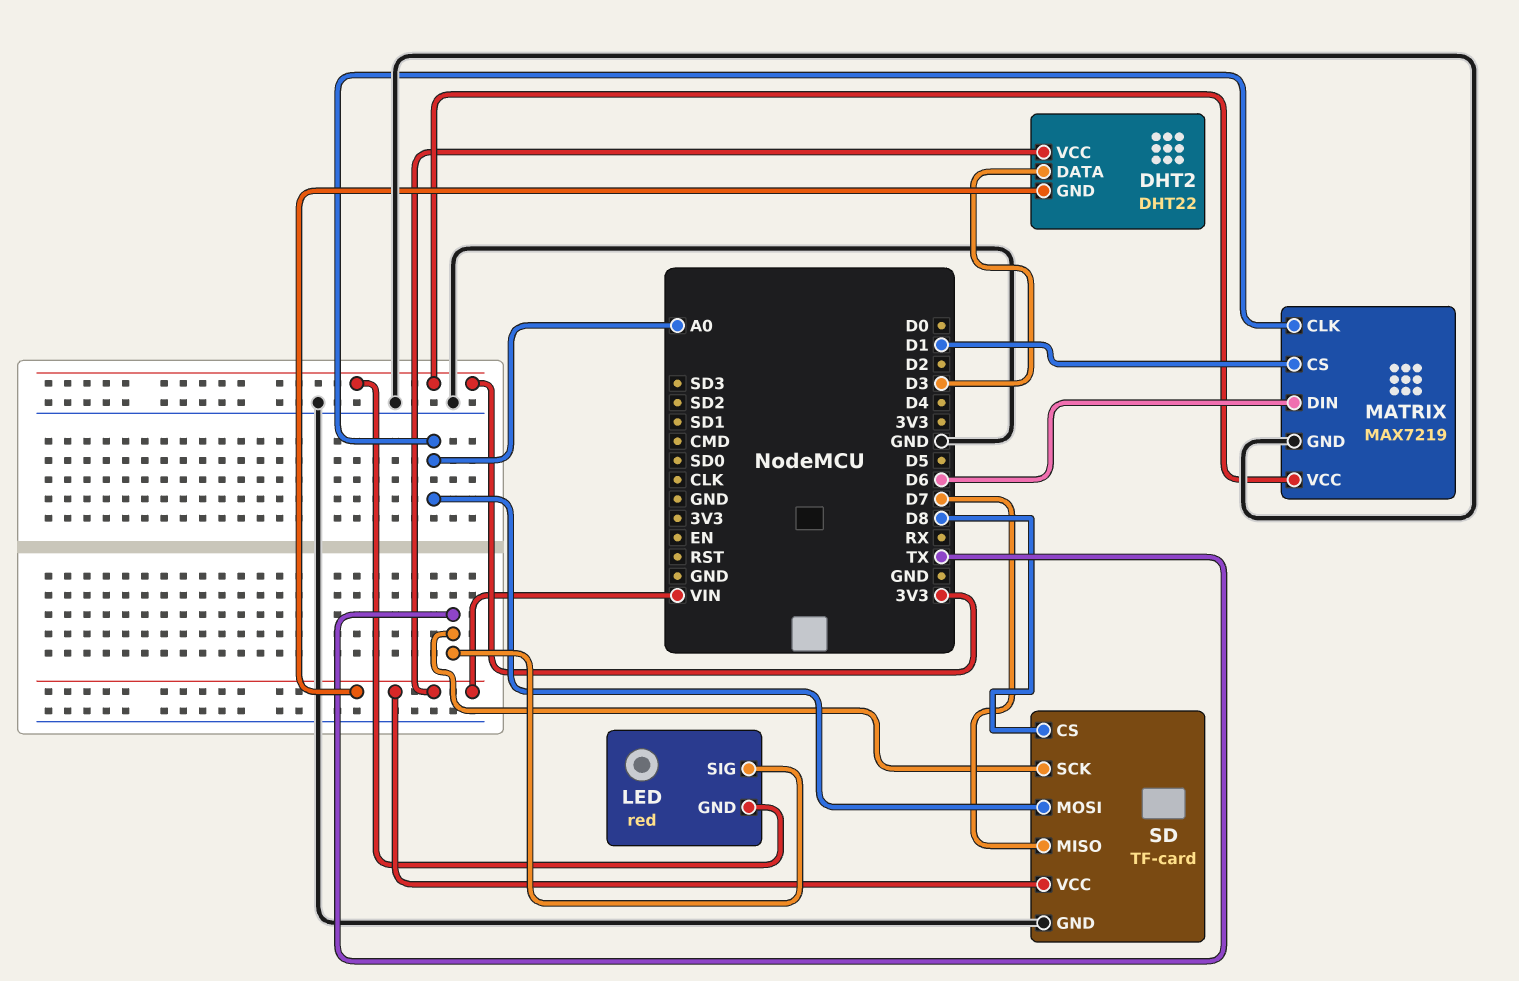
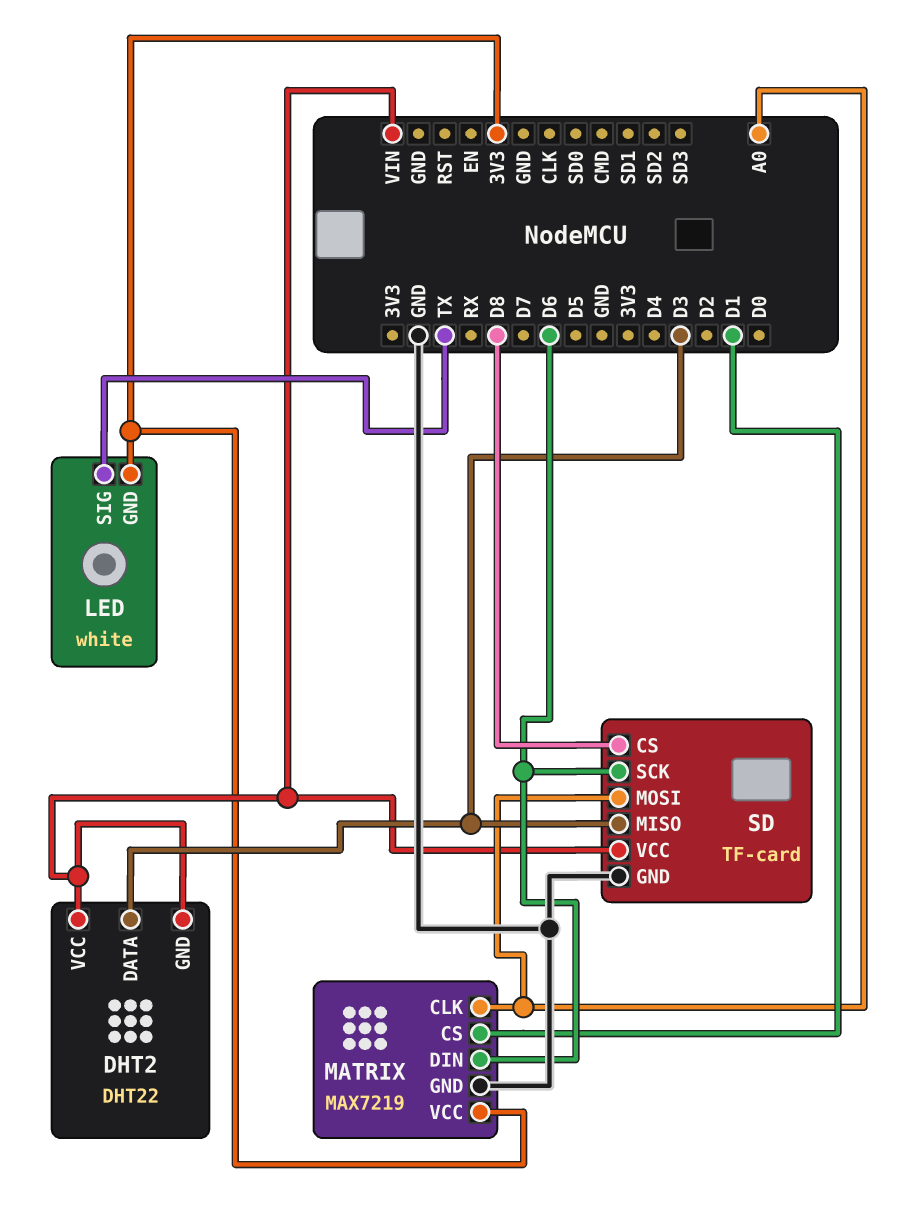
LED: red -> white
SD pin MISO: D7 -> D3
SD pin SCK: TX -> D6

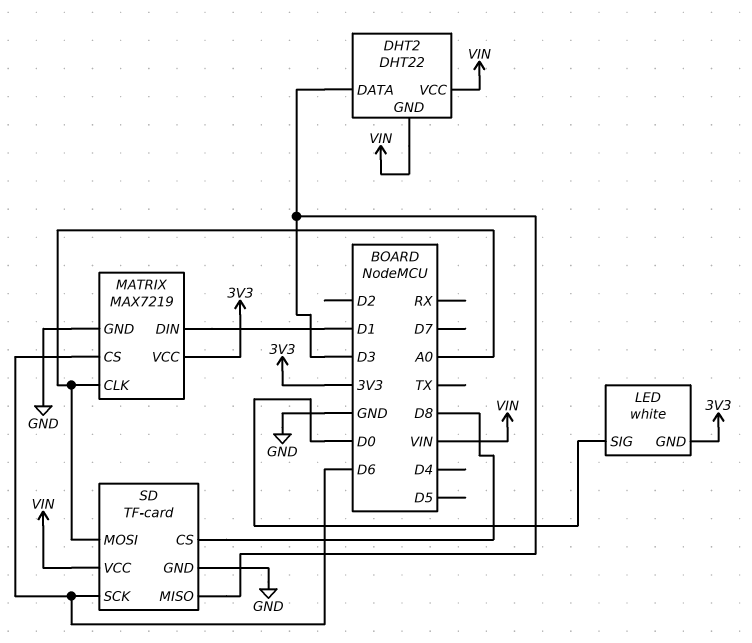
LED pin SIG: TX -> D0
MATRIX pin CS: D1 -> D6
MATRIX pin DIN: D6 -> D1

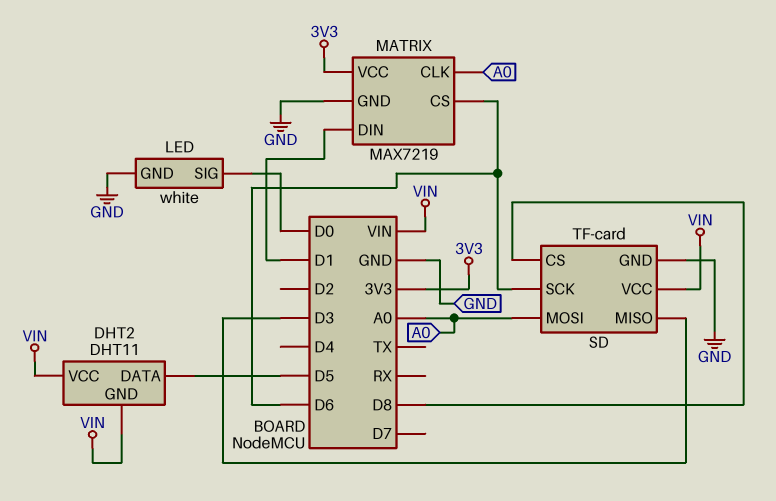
DHT2: DHT22 -> DHT11
DHT2 pin DATA: D3 -> D5
LED pin GND: 3V3 -> GND

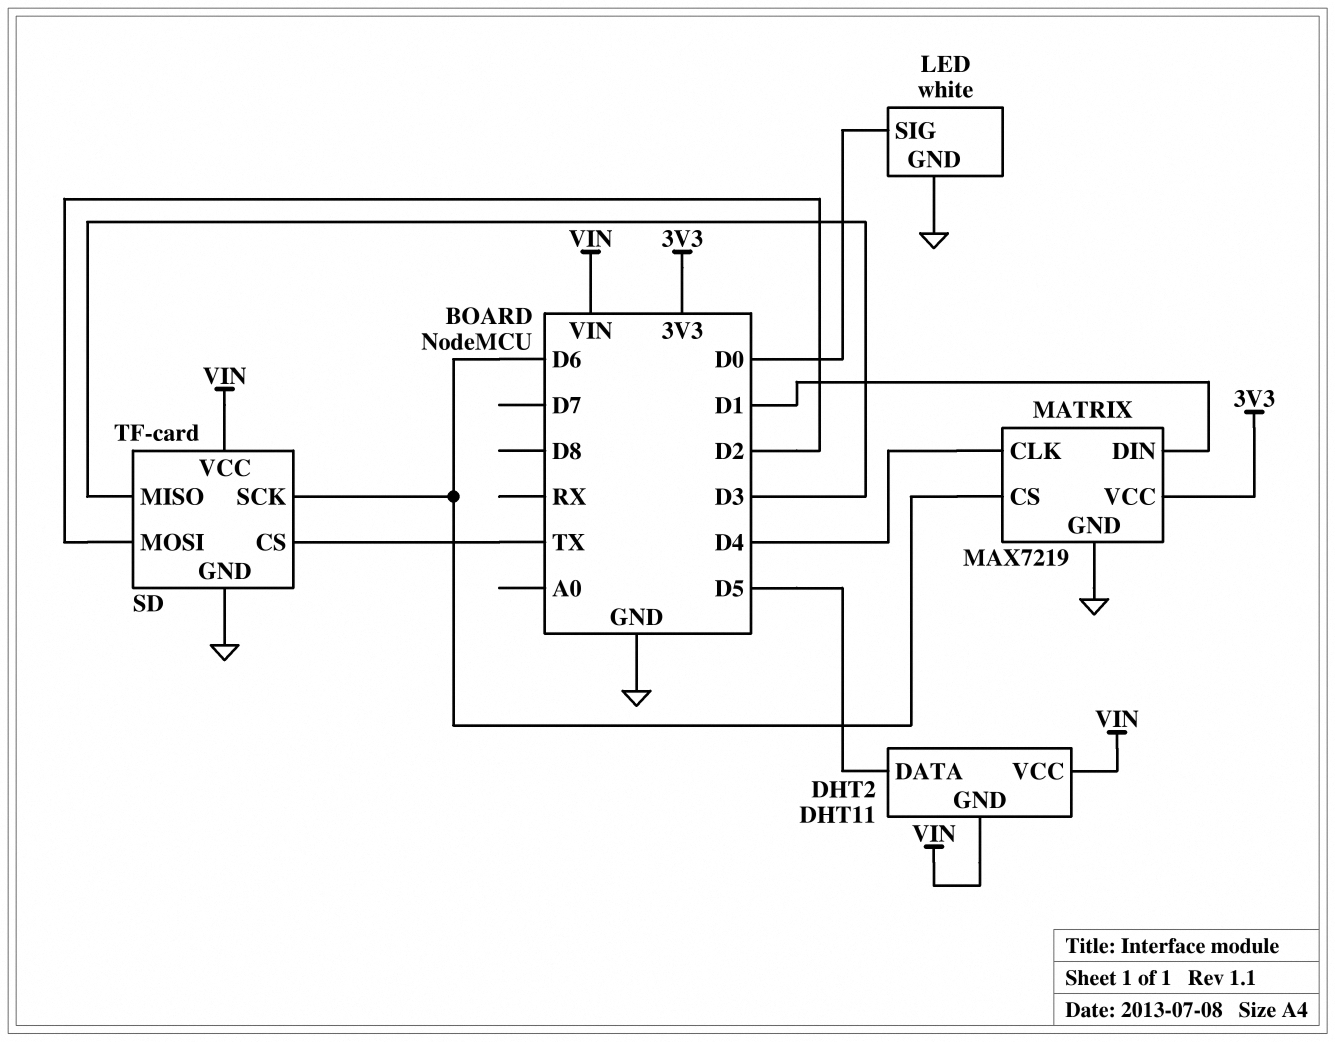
MATRIX pin CLK: A0 -> D4
SD pin CS: D8 -> TX
SD pin MOSI: A0 -> D2

